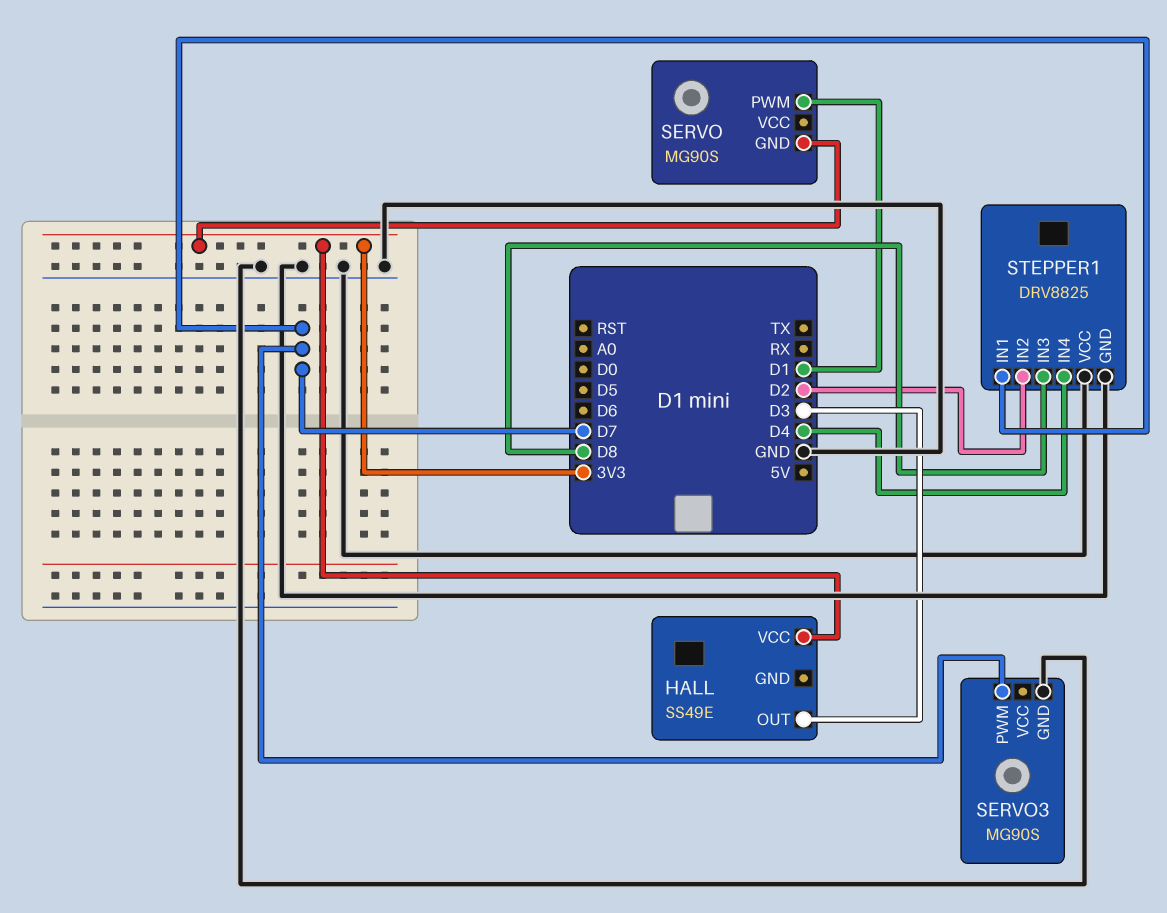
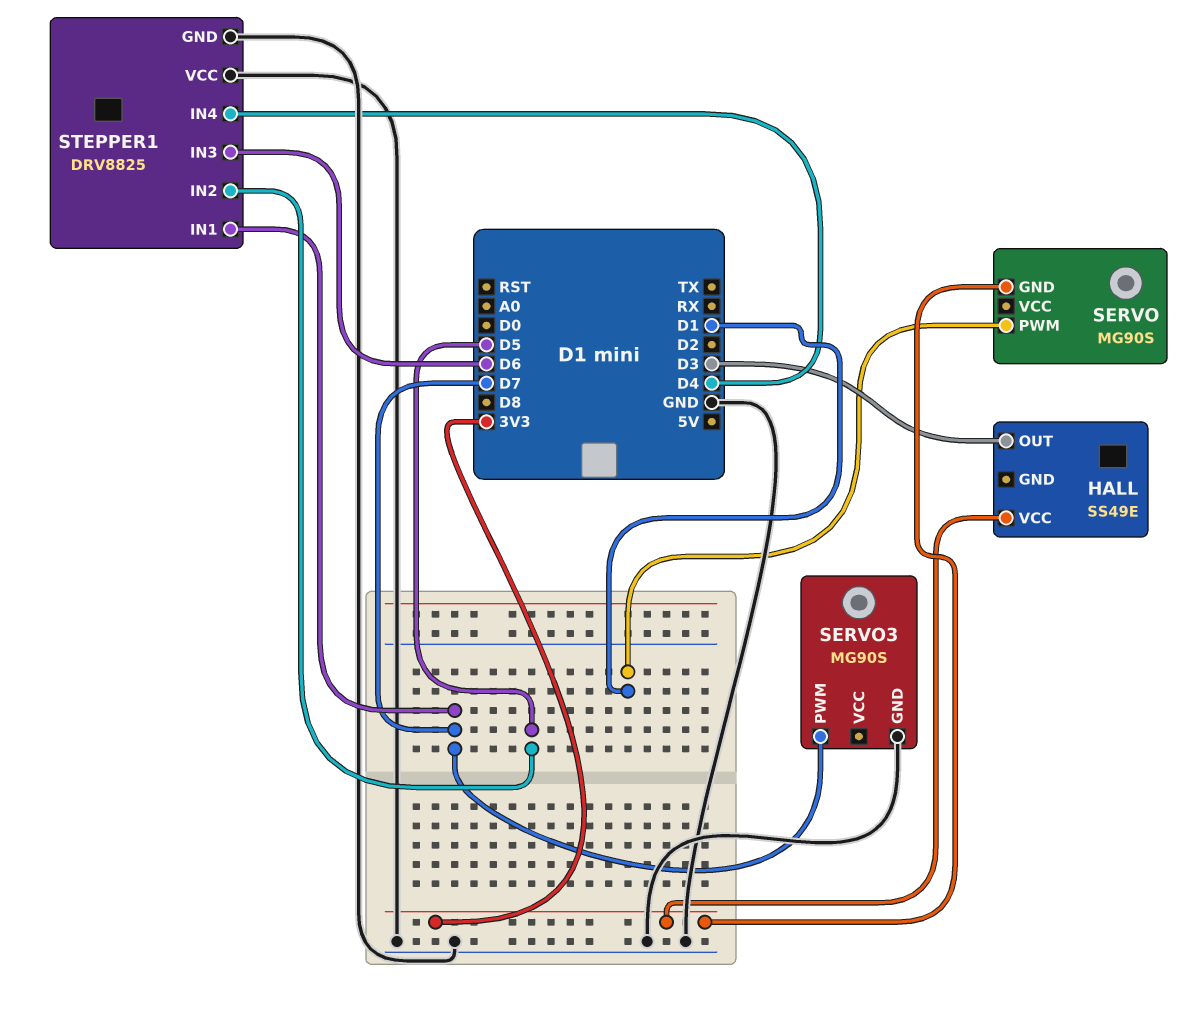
STEPPER1 pin IN2: D2 -> D5
STEPPER1 pin IN3: D8 -> D6

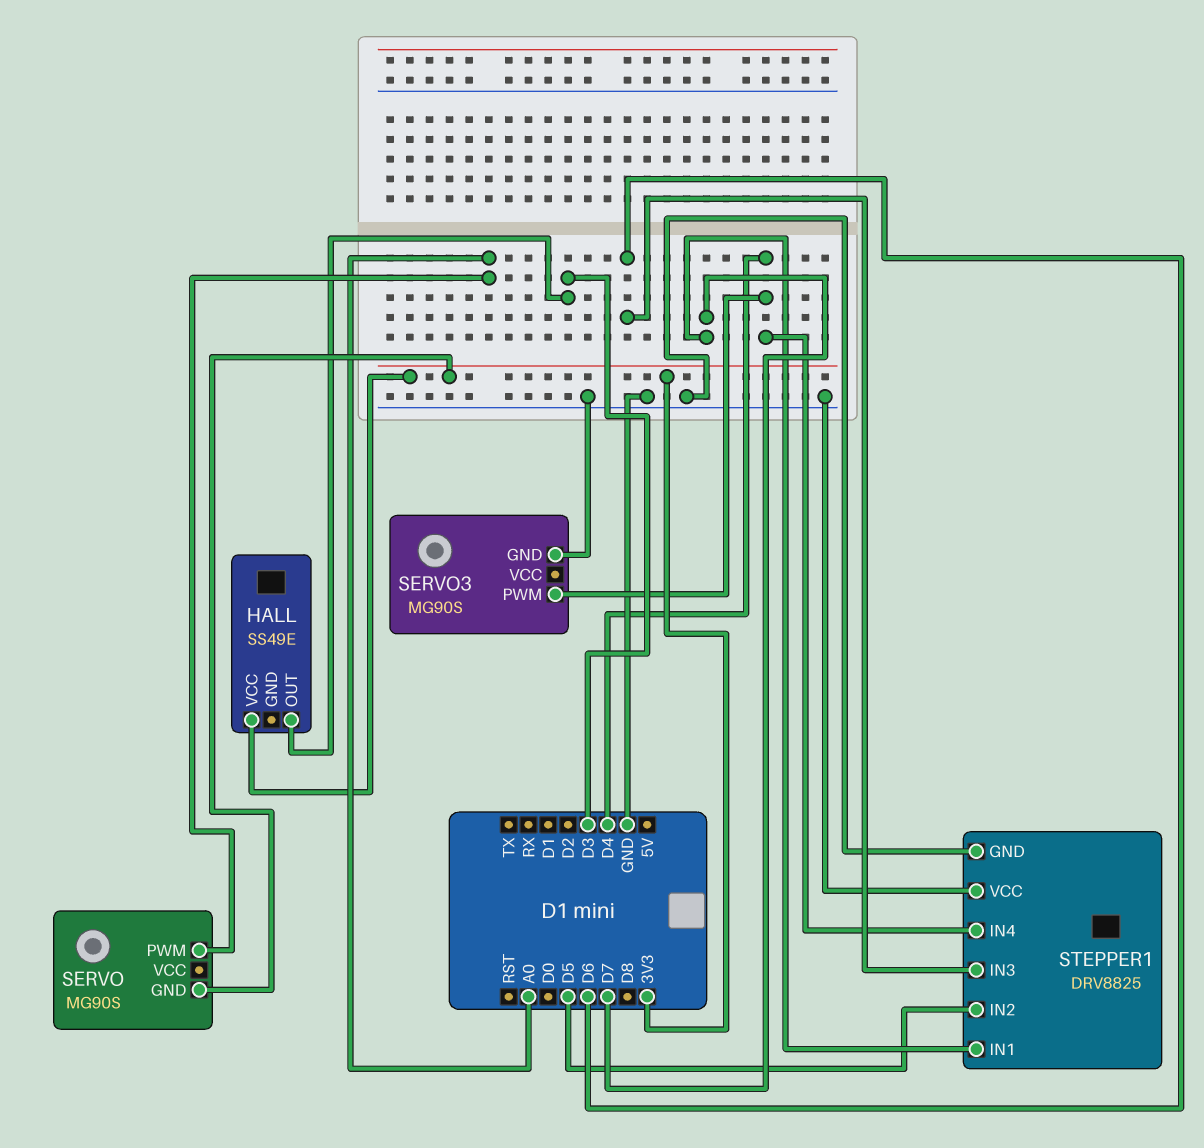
SERVO pin PWM: D1 -> A0
SERVO3 pin PWM: D7 -> D4

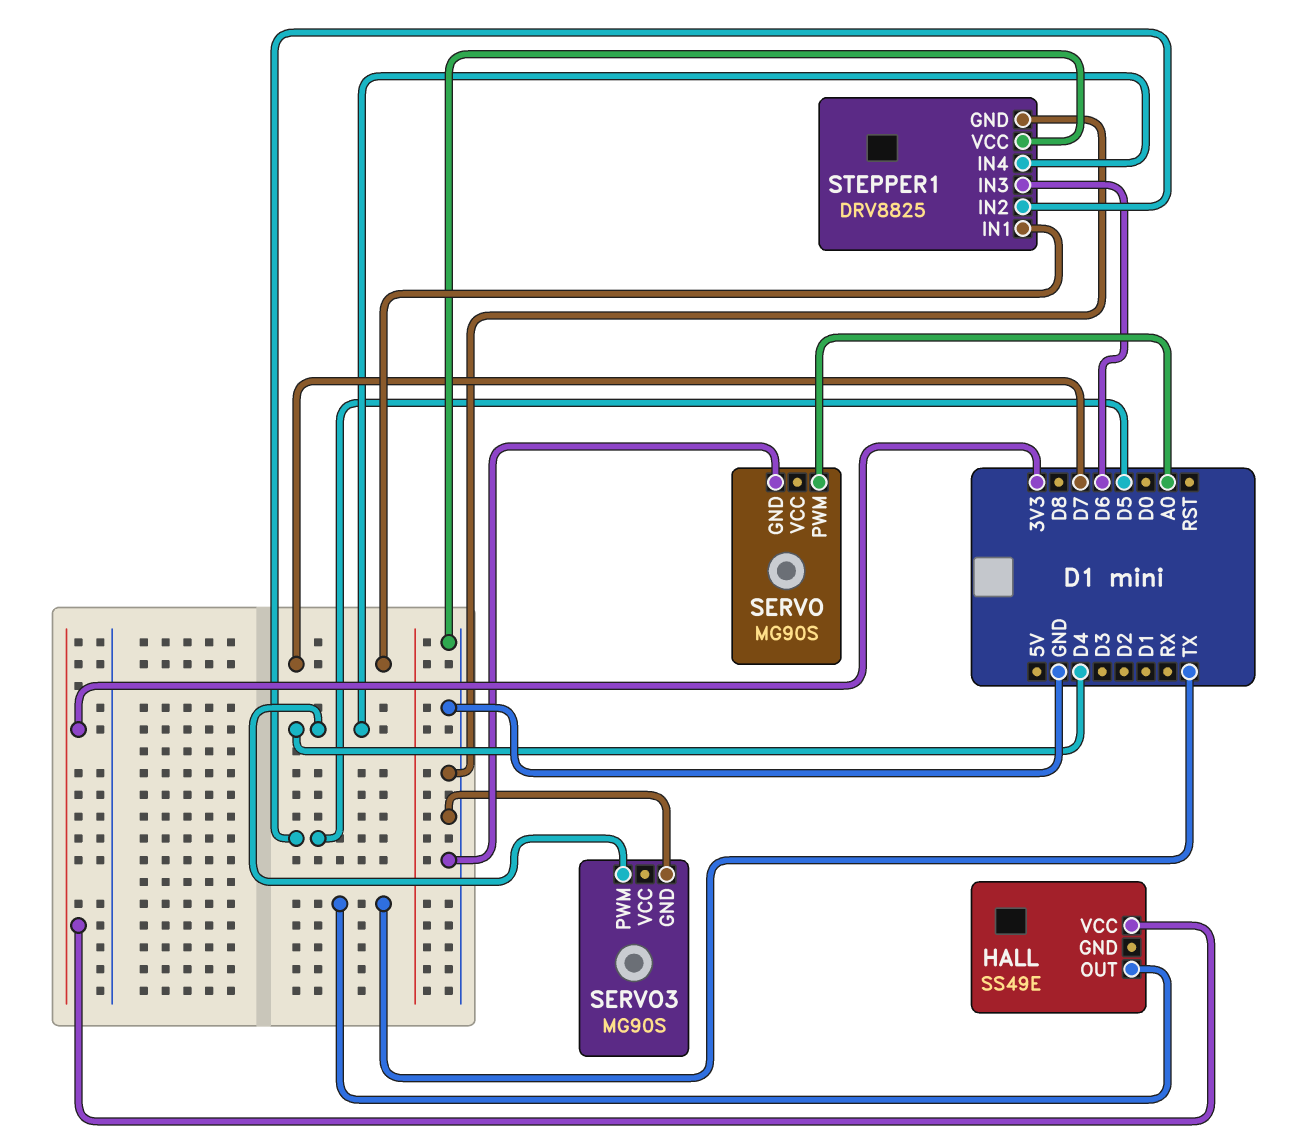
HALL pin OUT: D3 -> TX
SERVO pin GND: 3V3 -> GND

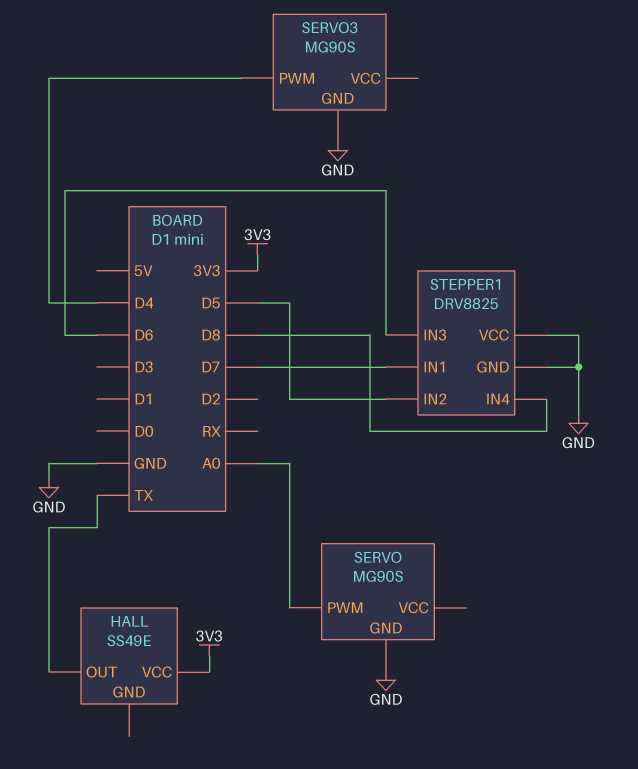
STEPPER1 pin IN4: D4 -> D8

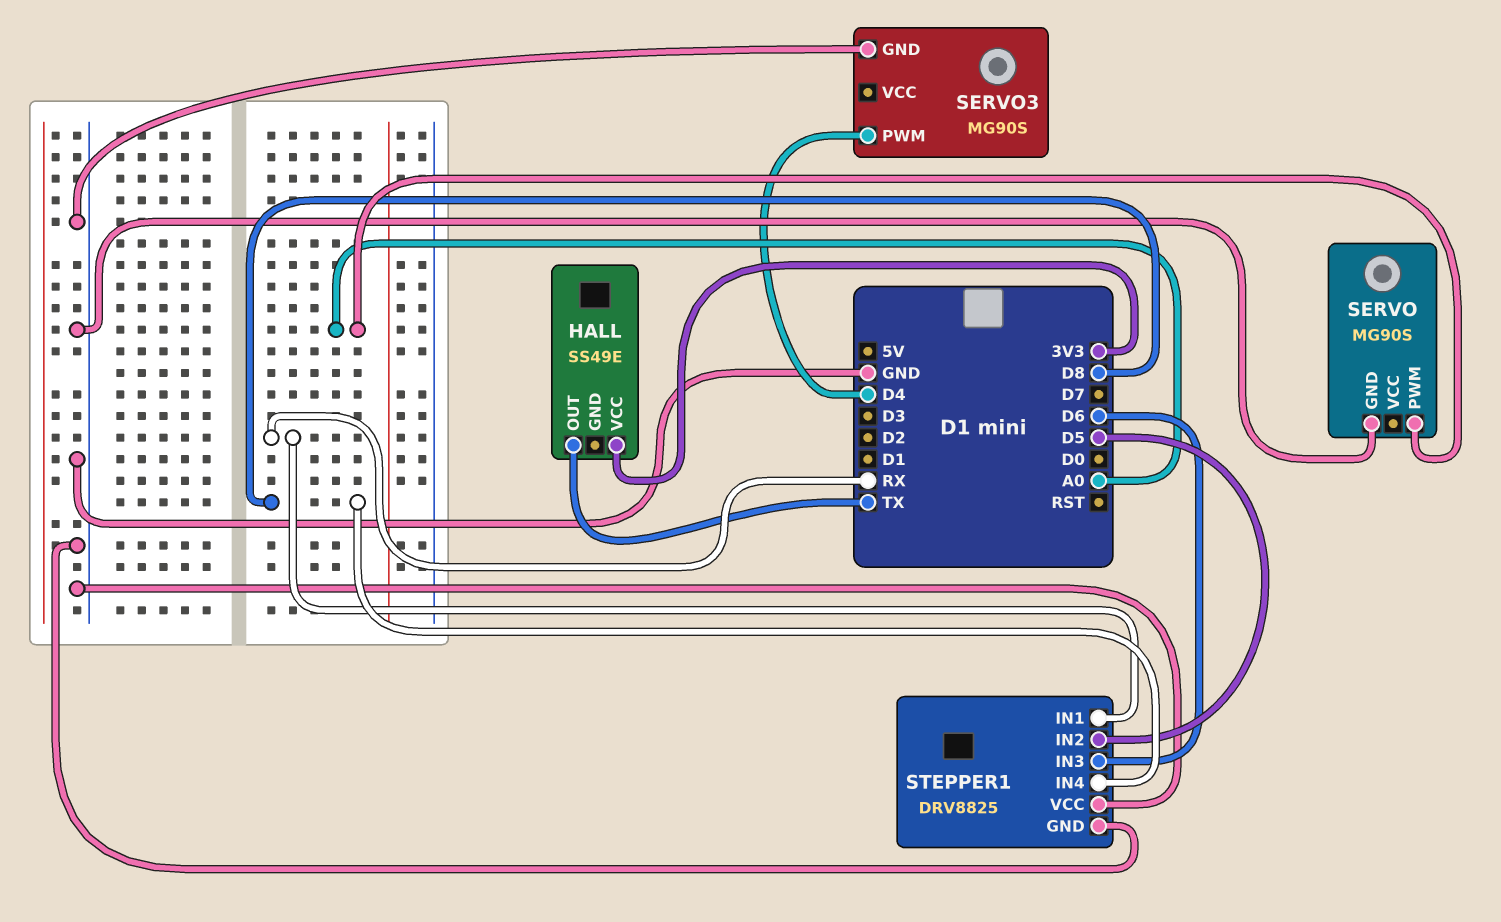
STEPPER1 pin IN1: D7 -> RX

